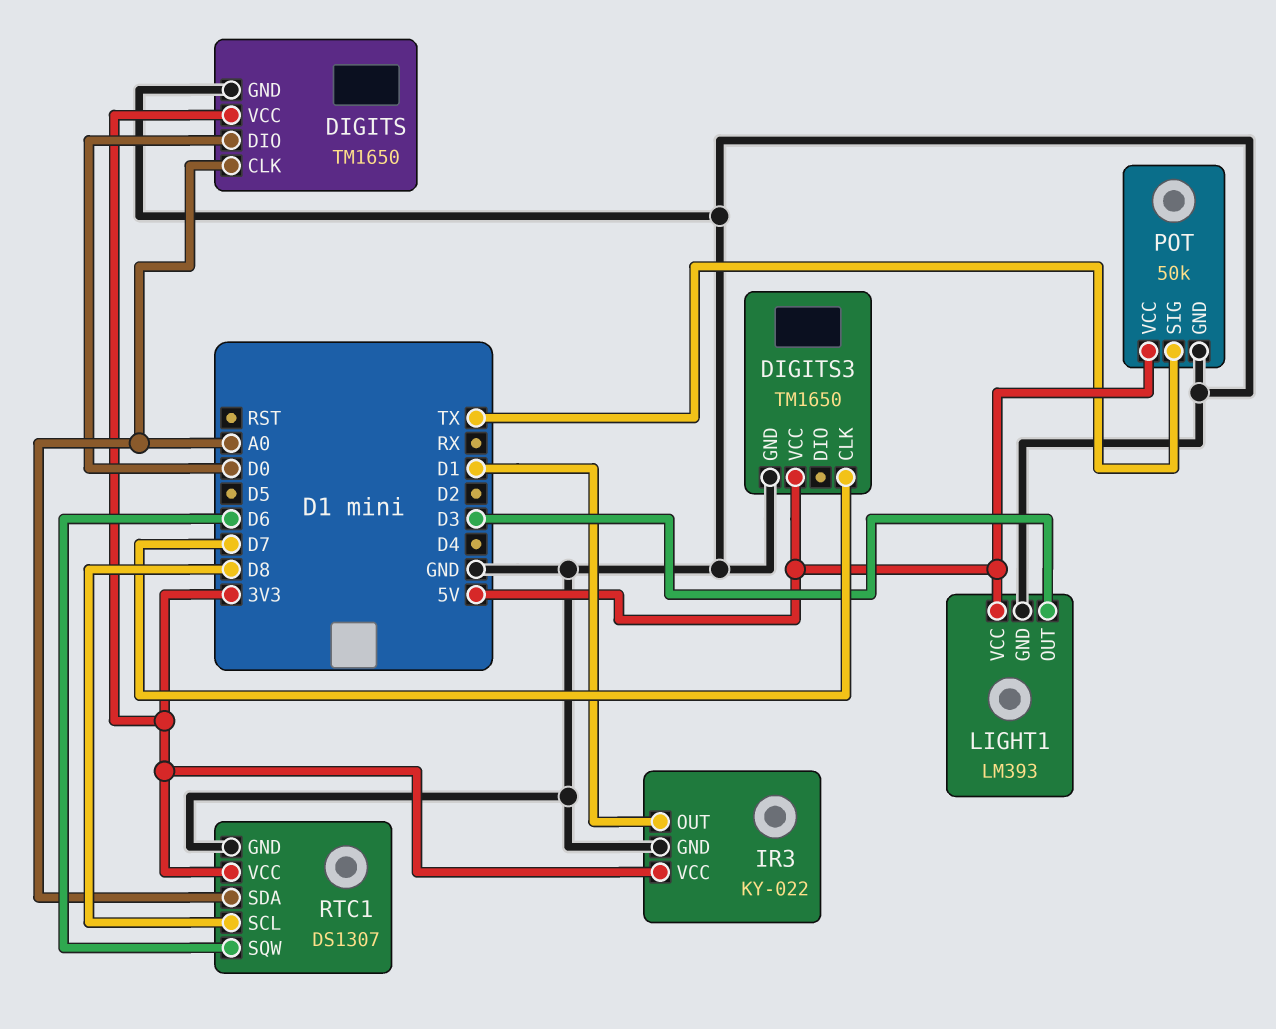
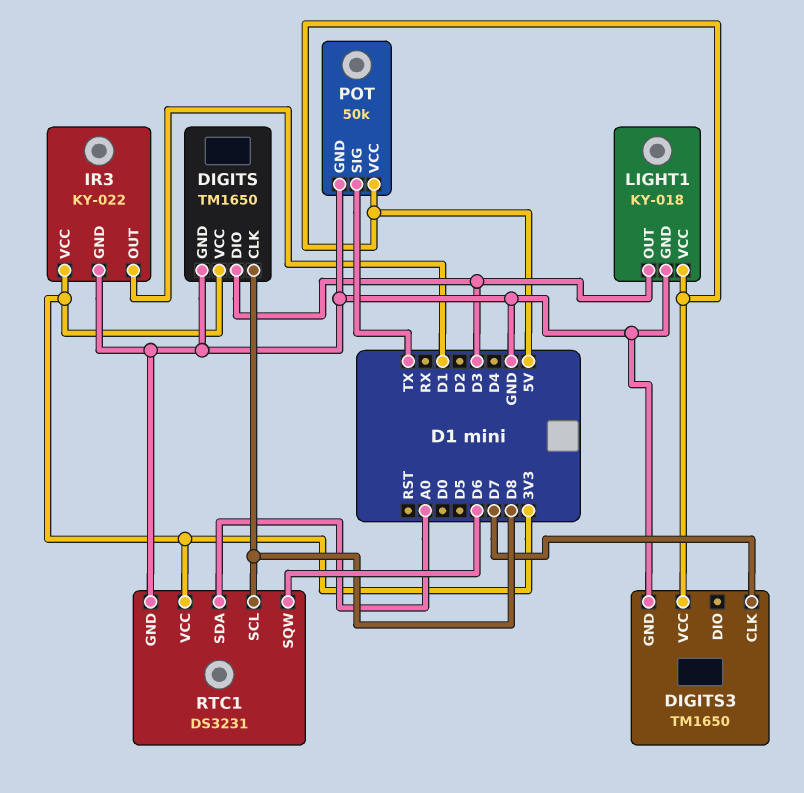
DIGITS pin CLK: A0 -> D8
DIGITS pin DIO: D0 -> D3
LIGHT1: LM393 -> KY-018
RTC1: DS1307 -> DS3231

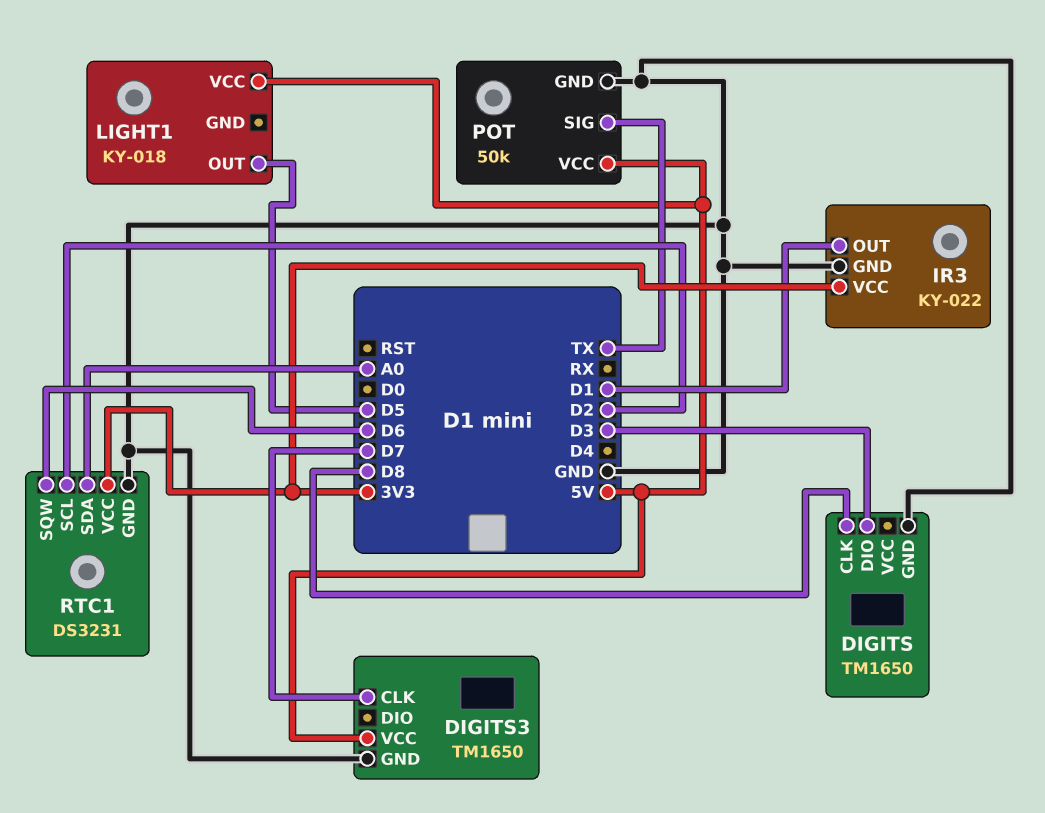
DIGITS pin VCC: 3V3 -> none
LIGHT1 pin GND: GND -> none
LIGHT1 pin OUT: D3 -> D5
RTC1 pin SCL: D8 -> D2

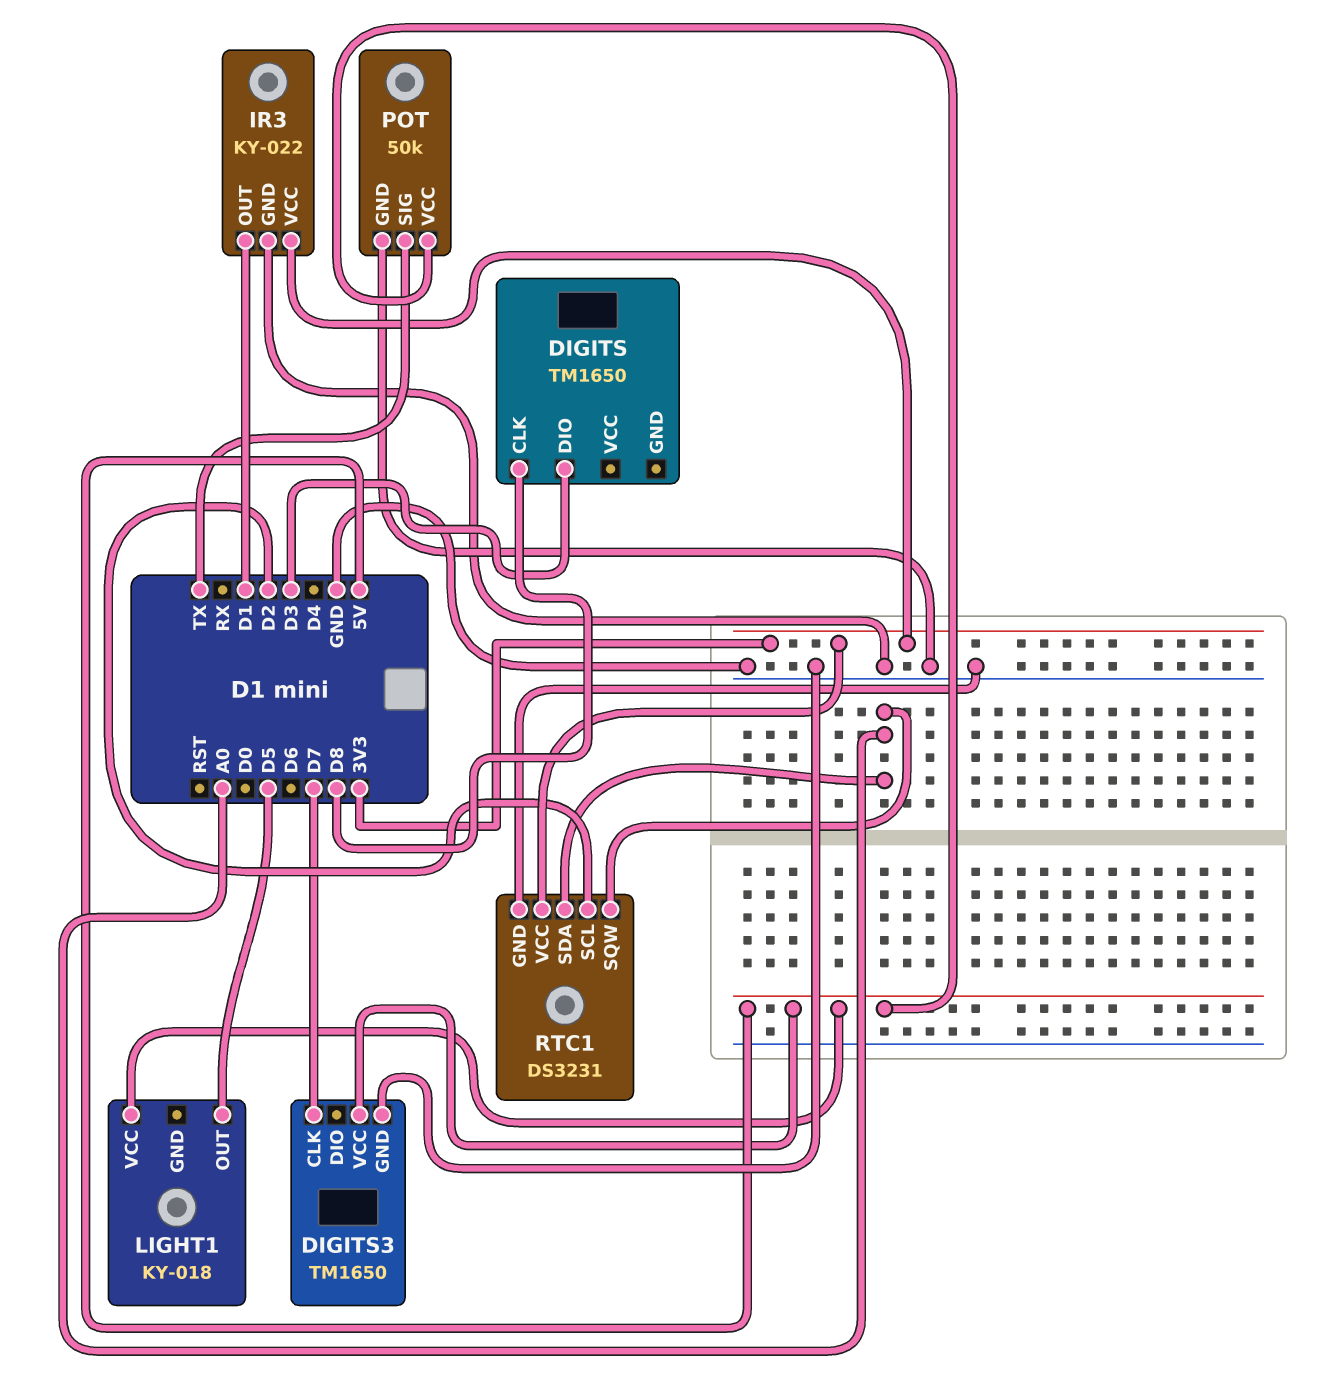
DIGITS pin GND: GND -> none
RTC1 pin SQW: D6 -> A0

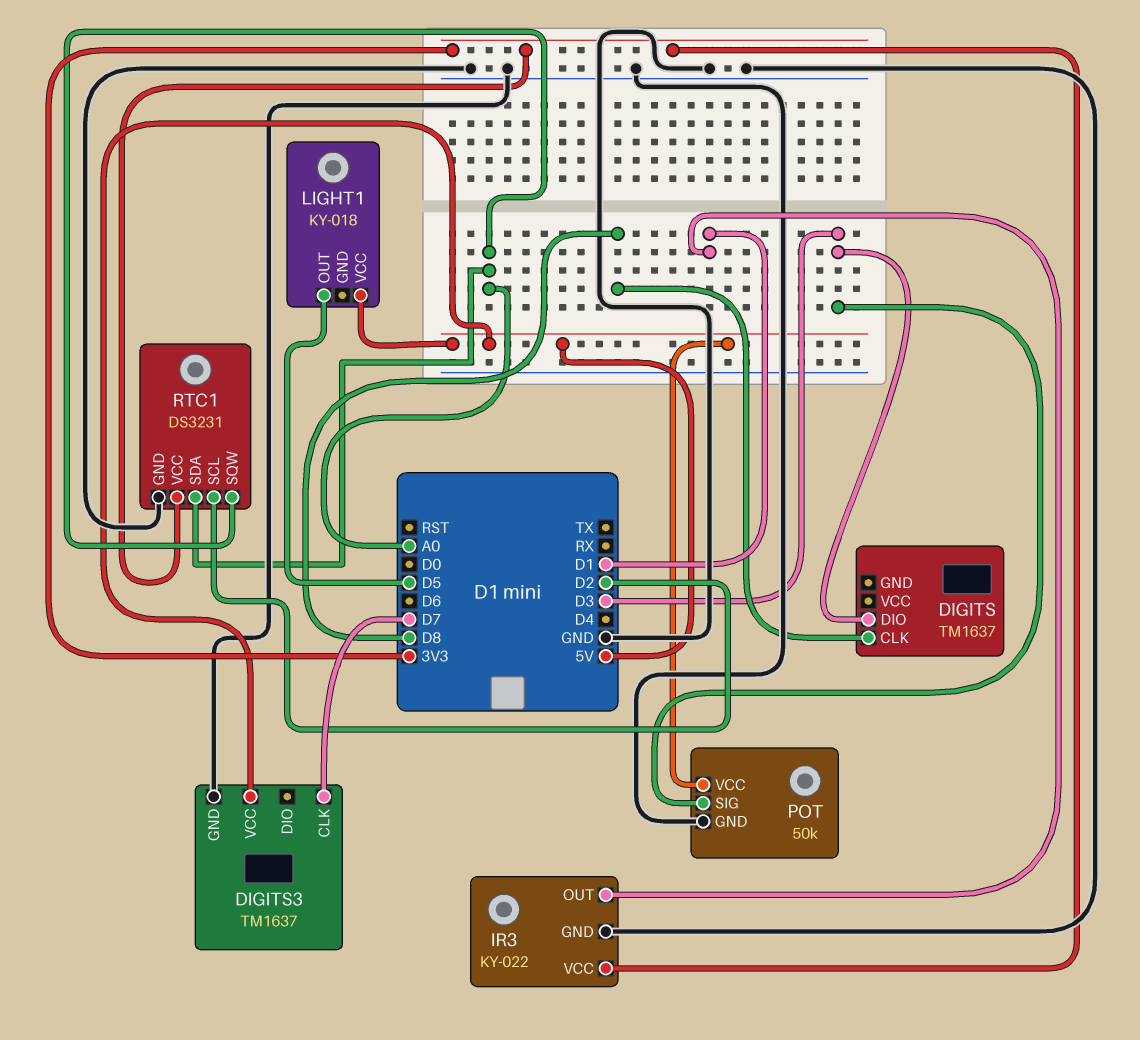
DIGITS: TM1650 -> TM1637
DIGITS3: TM1650 -> TM1637
POT pin SIG: TX -> D3

